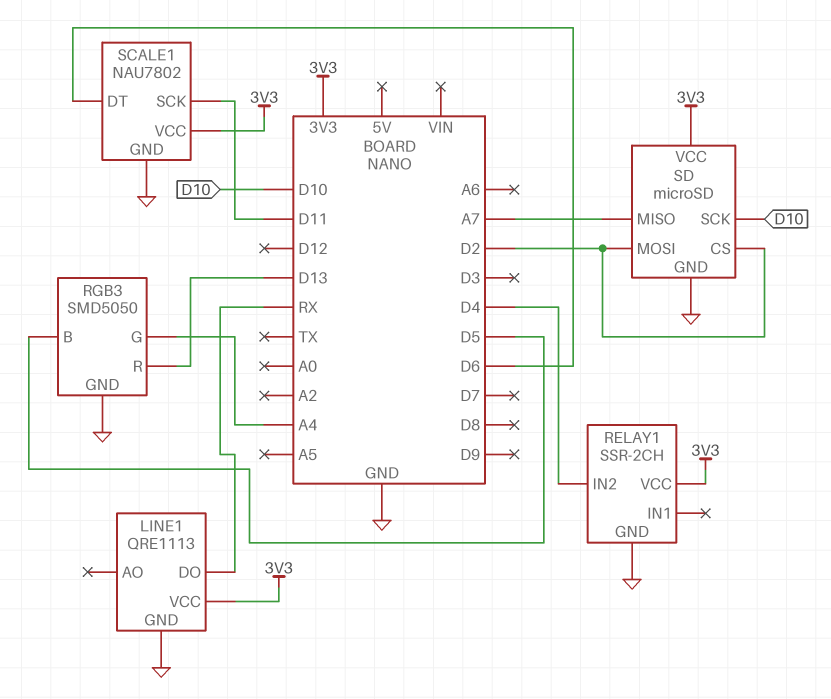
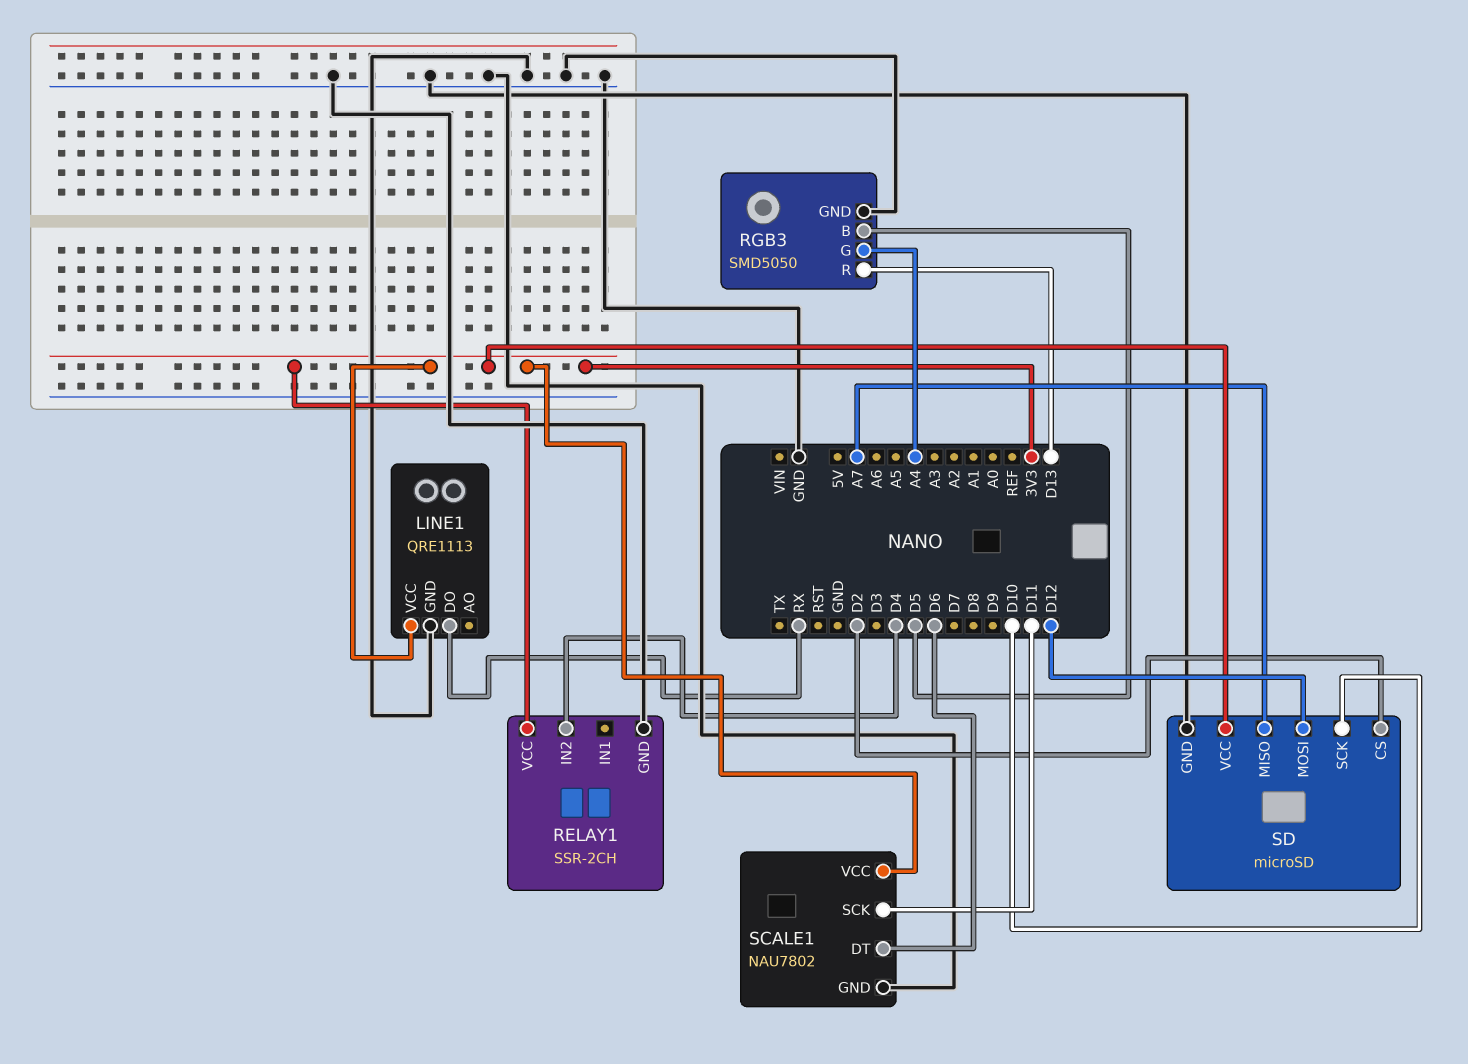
SD pin MOSI: D2 -> D12

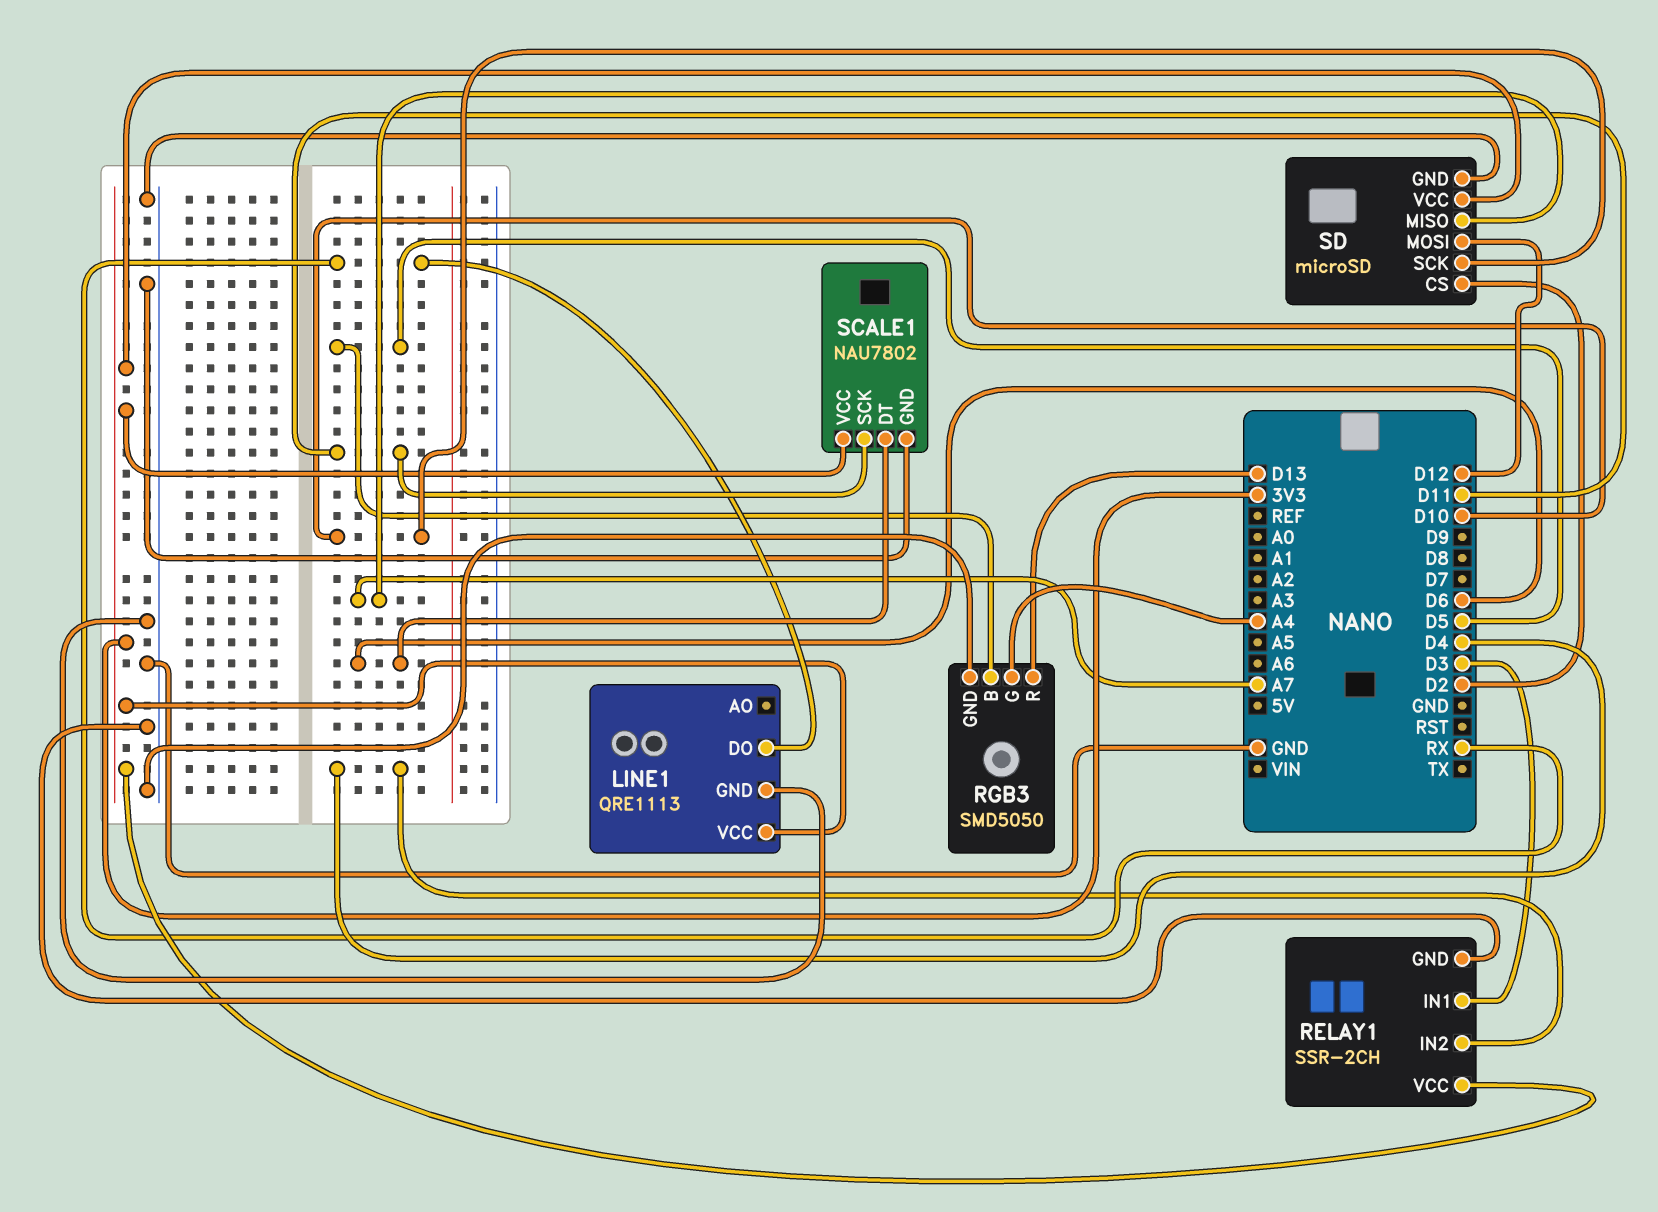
RELAY1 pin IN1: none -> D3

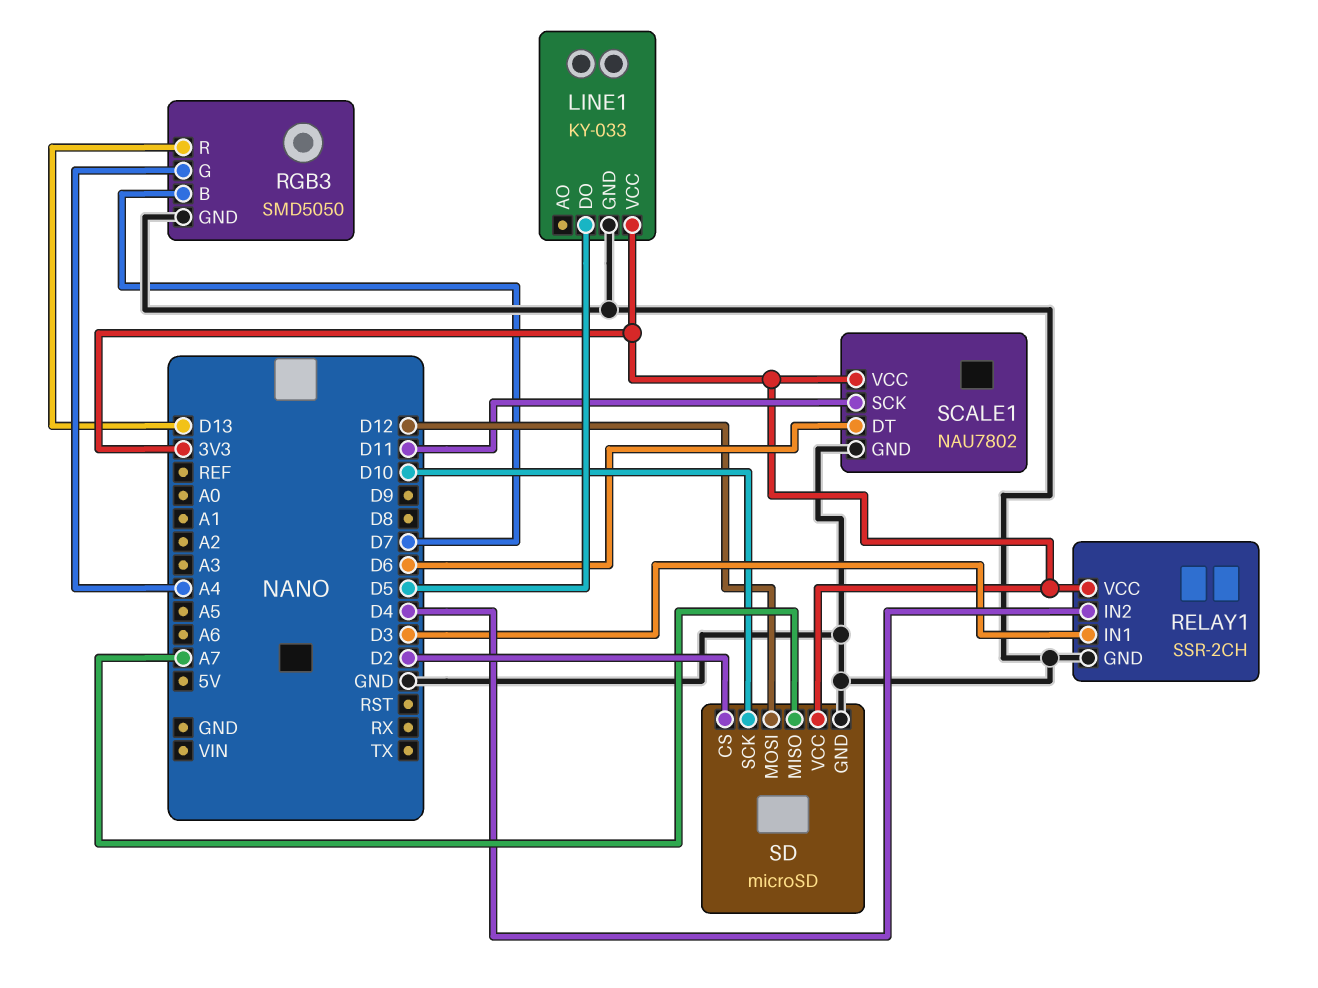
LINE1: QRE1113 -> KY-033
LINE1 pin DO: RX -> D5
RGB3 pin B: D5 -> D7

